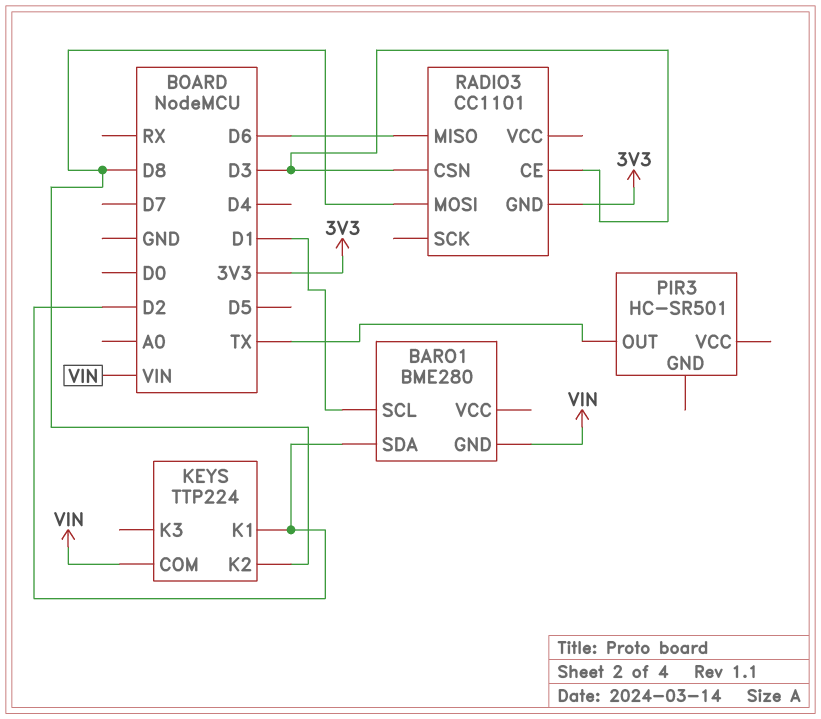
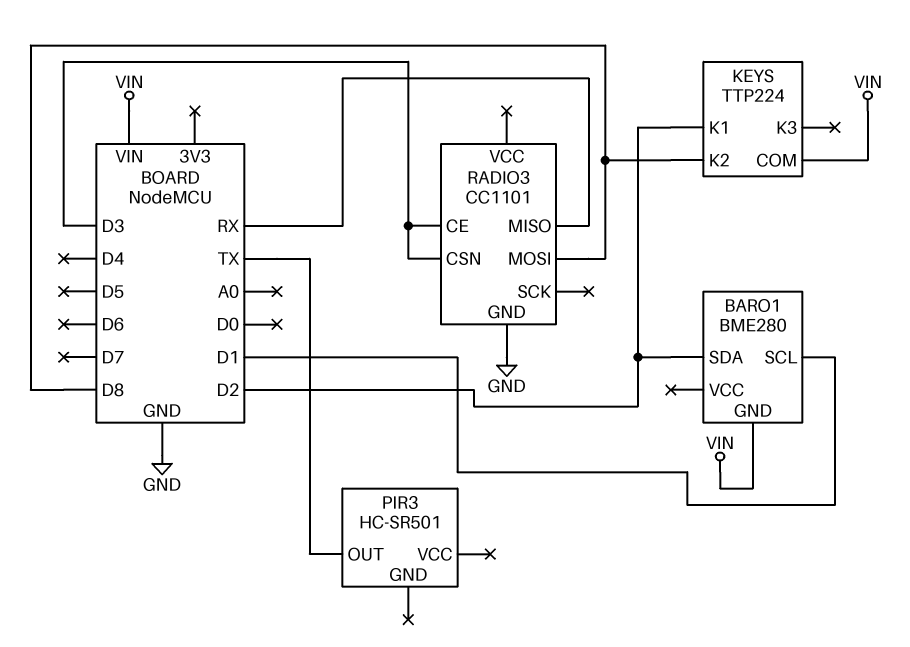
RADIO3 pin GND: 3V3 -> GND
RADIO3 pin MISO: D6 -> RX

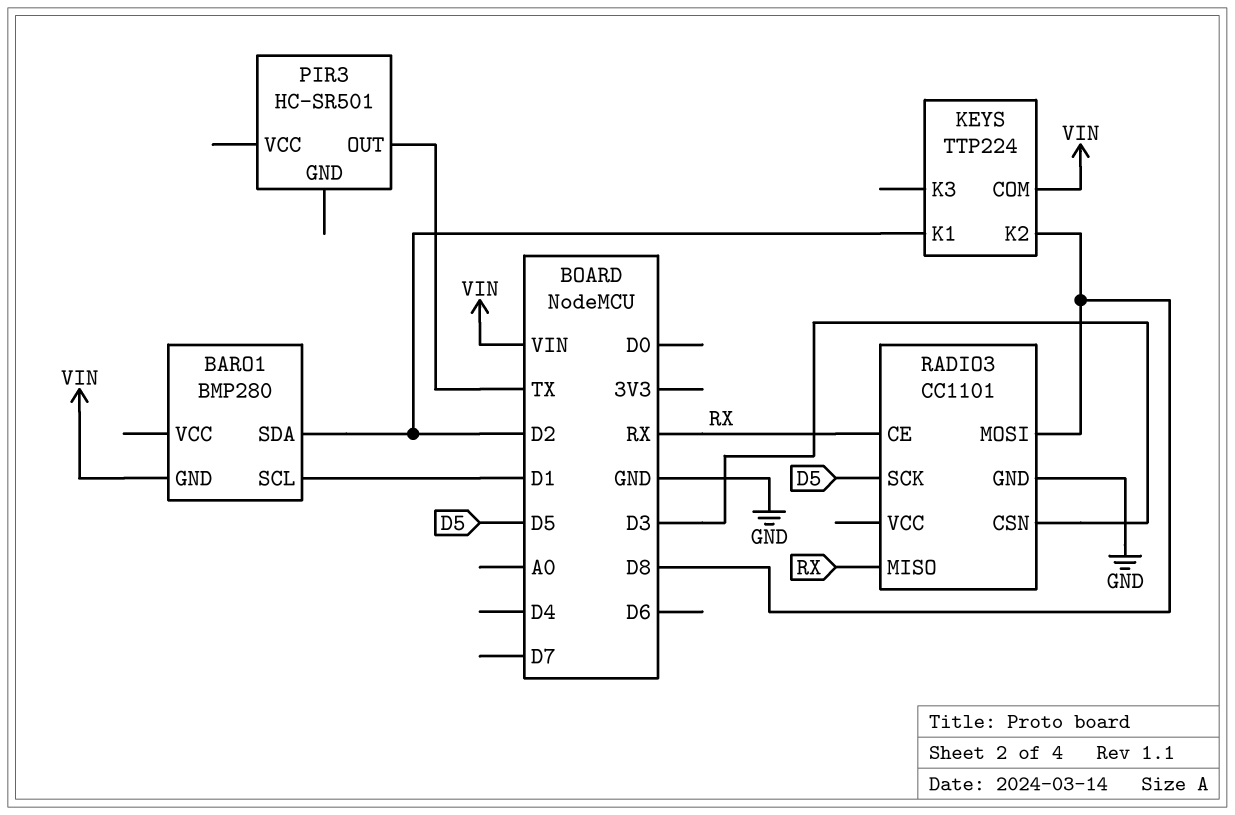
BARO1: BME280 -> BMP280
RADIO3 pin CE: D3 -> RX
RADIO3 pin SCK: none -> D5

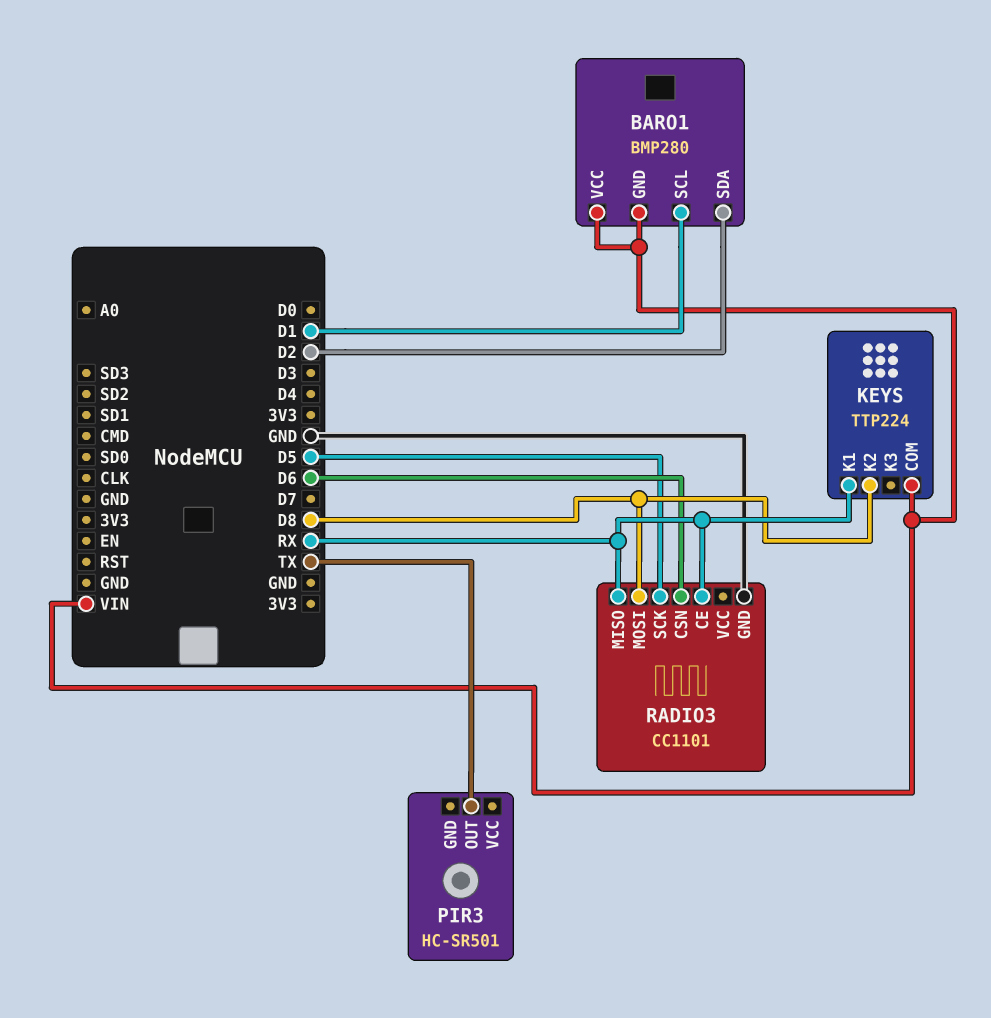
BARO1 pin VCC: none -> VIN
KEYS pin K1: D2 -> RX
RADIO3 pin CSN: D3 -> D6

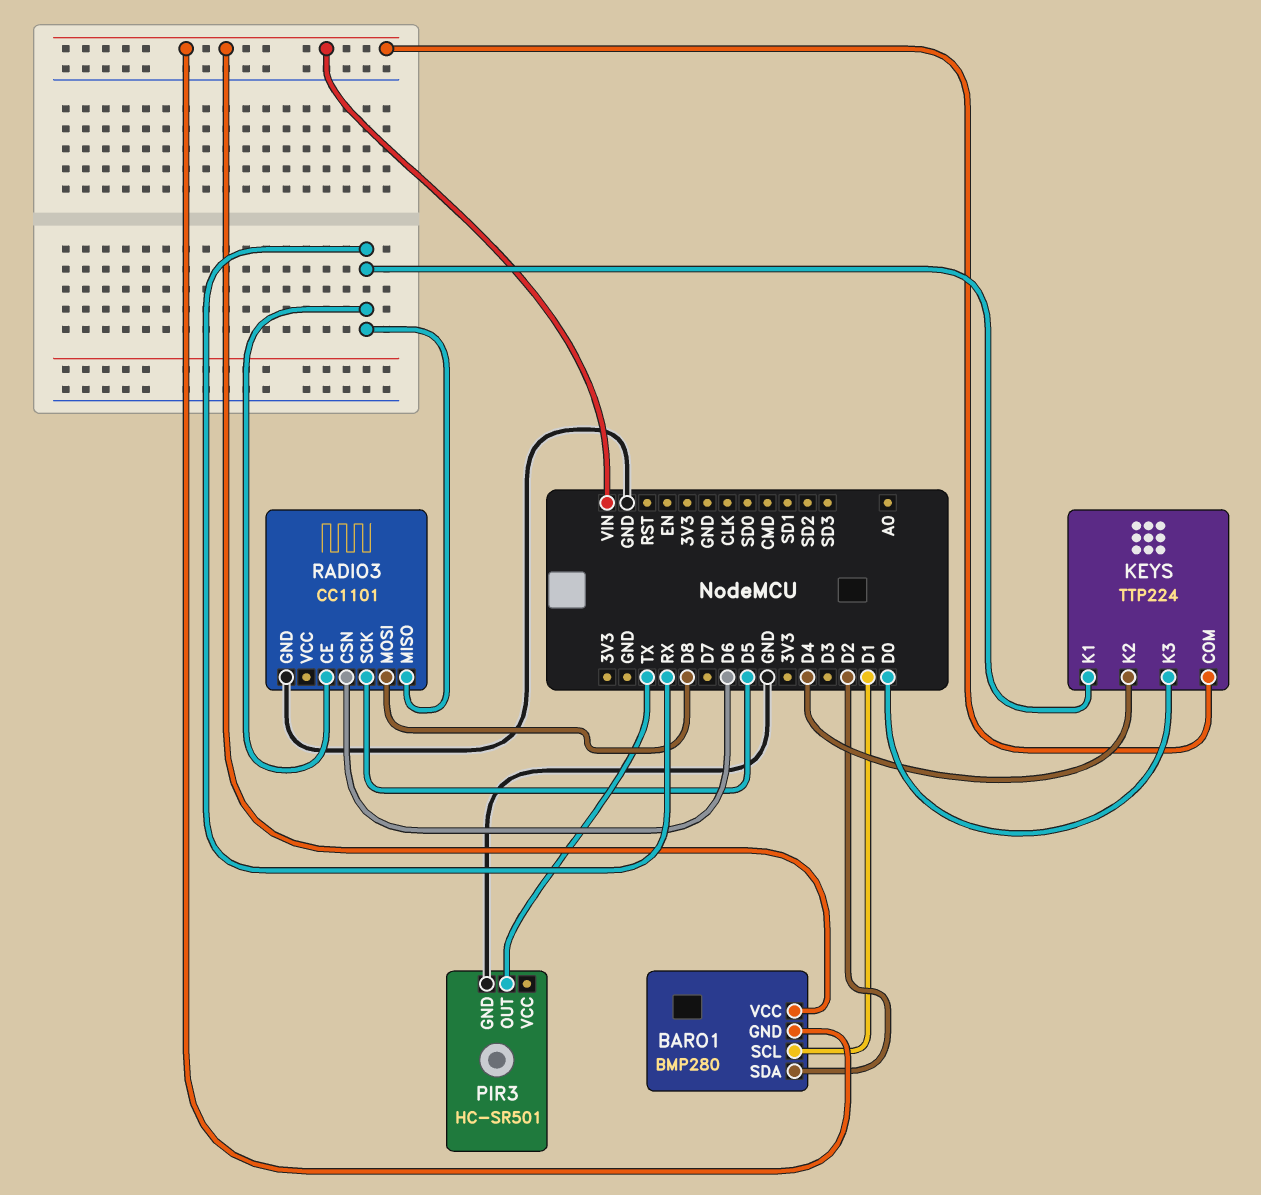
KEYS pin K2: D8 -> D4
KEYS pin K3: none -> D0
PIR3 pin GND: none -> GND

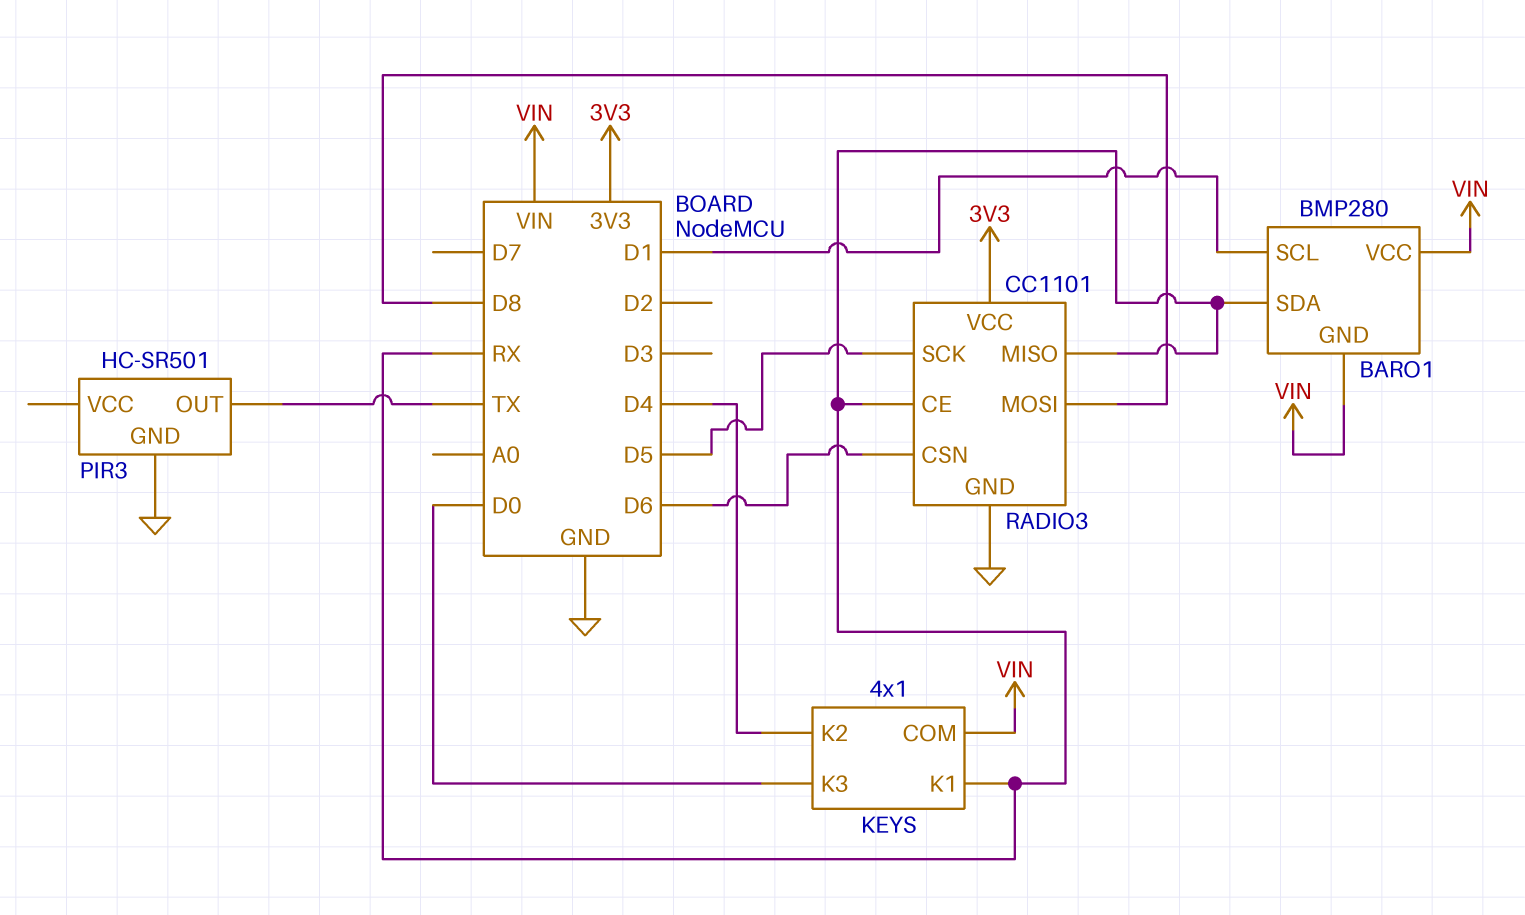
BARO1 pin SDA: D2 -> RX
KEYS: TTP224 -> 4x1
RADIO3 pin VCC: none -> 3V3

